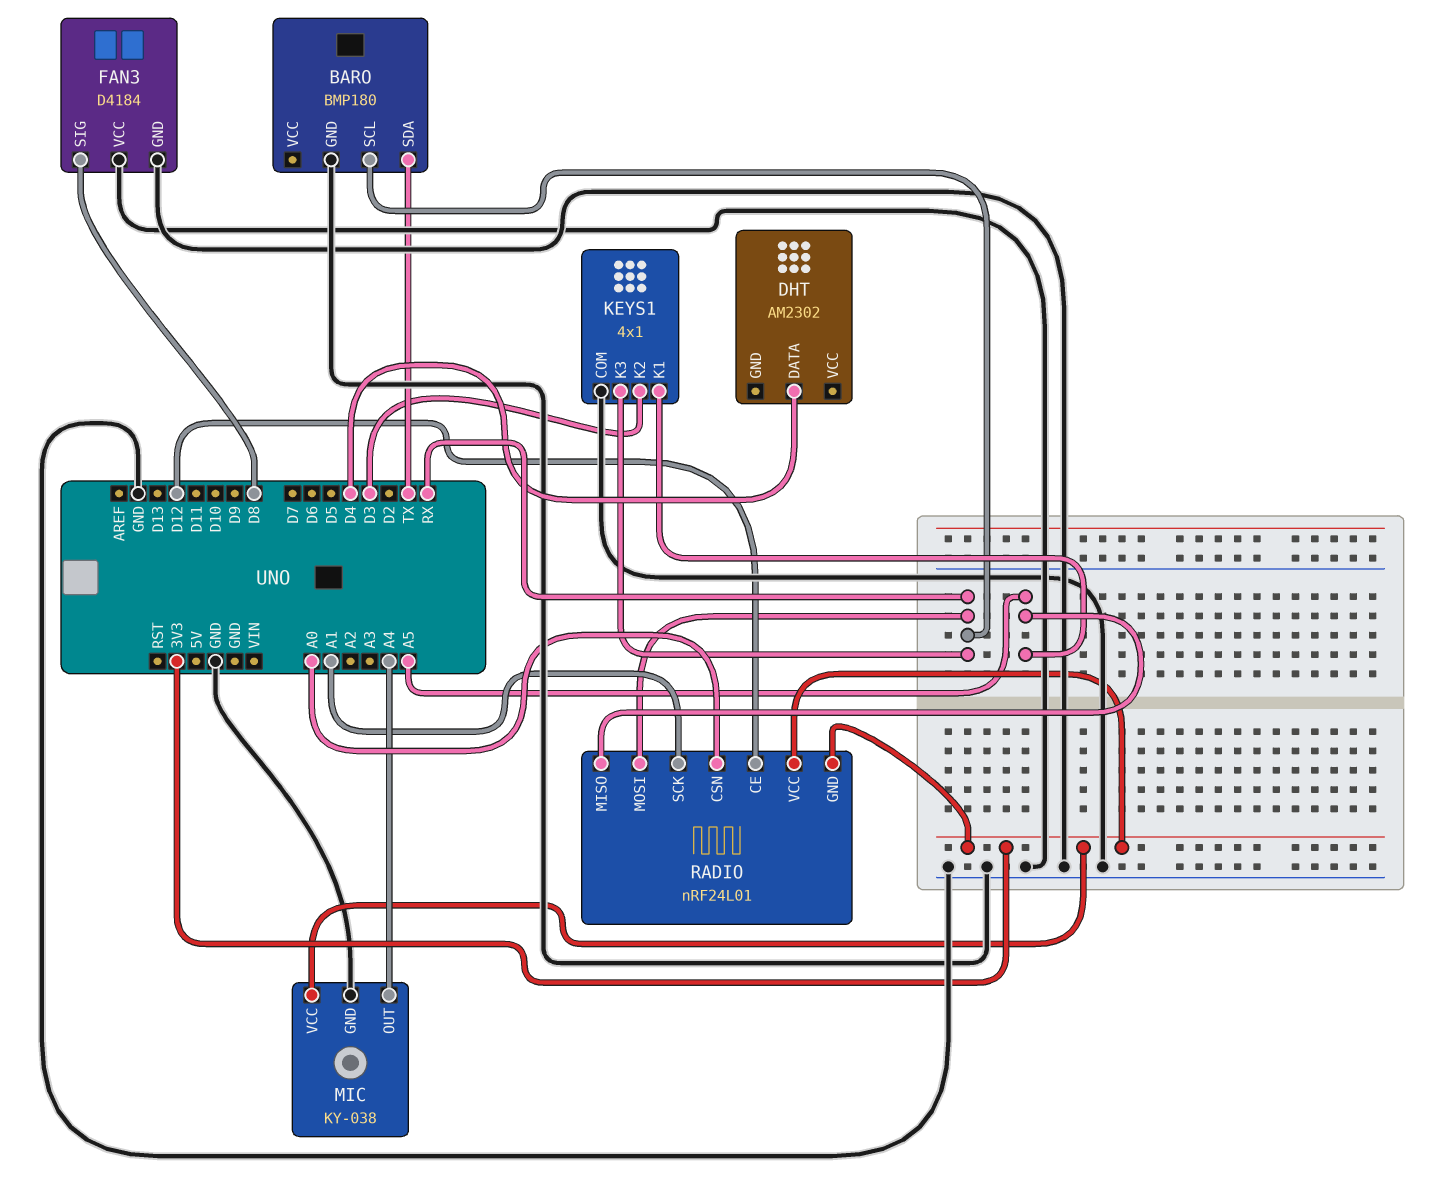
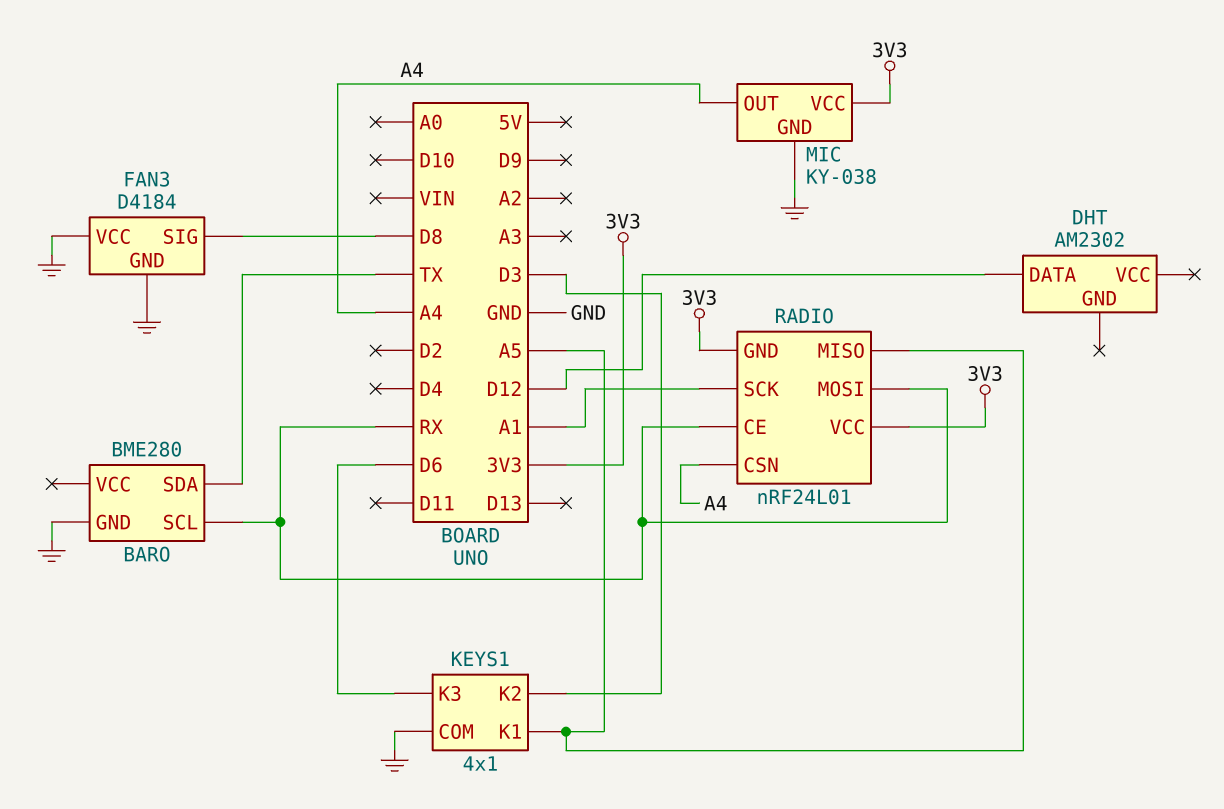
BARO: BMP180 -> BME280
DHT pin DATA: D4 -> D12
KEYS1 pin K3: RX -> D6
RADIO pin CE: D12 -> RX
RADIO pin CSN: A0 -> A4

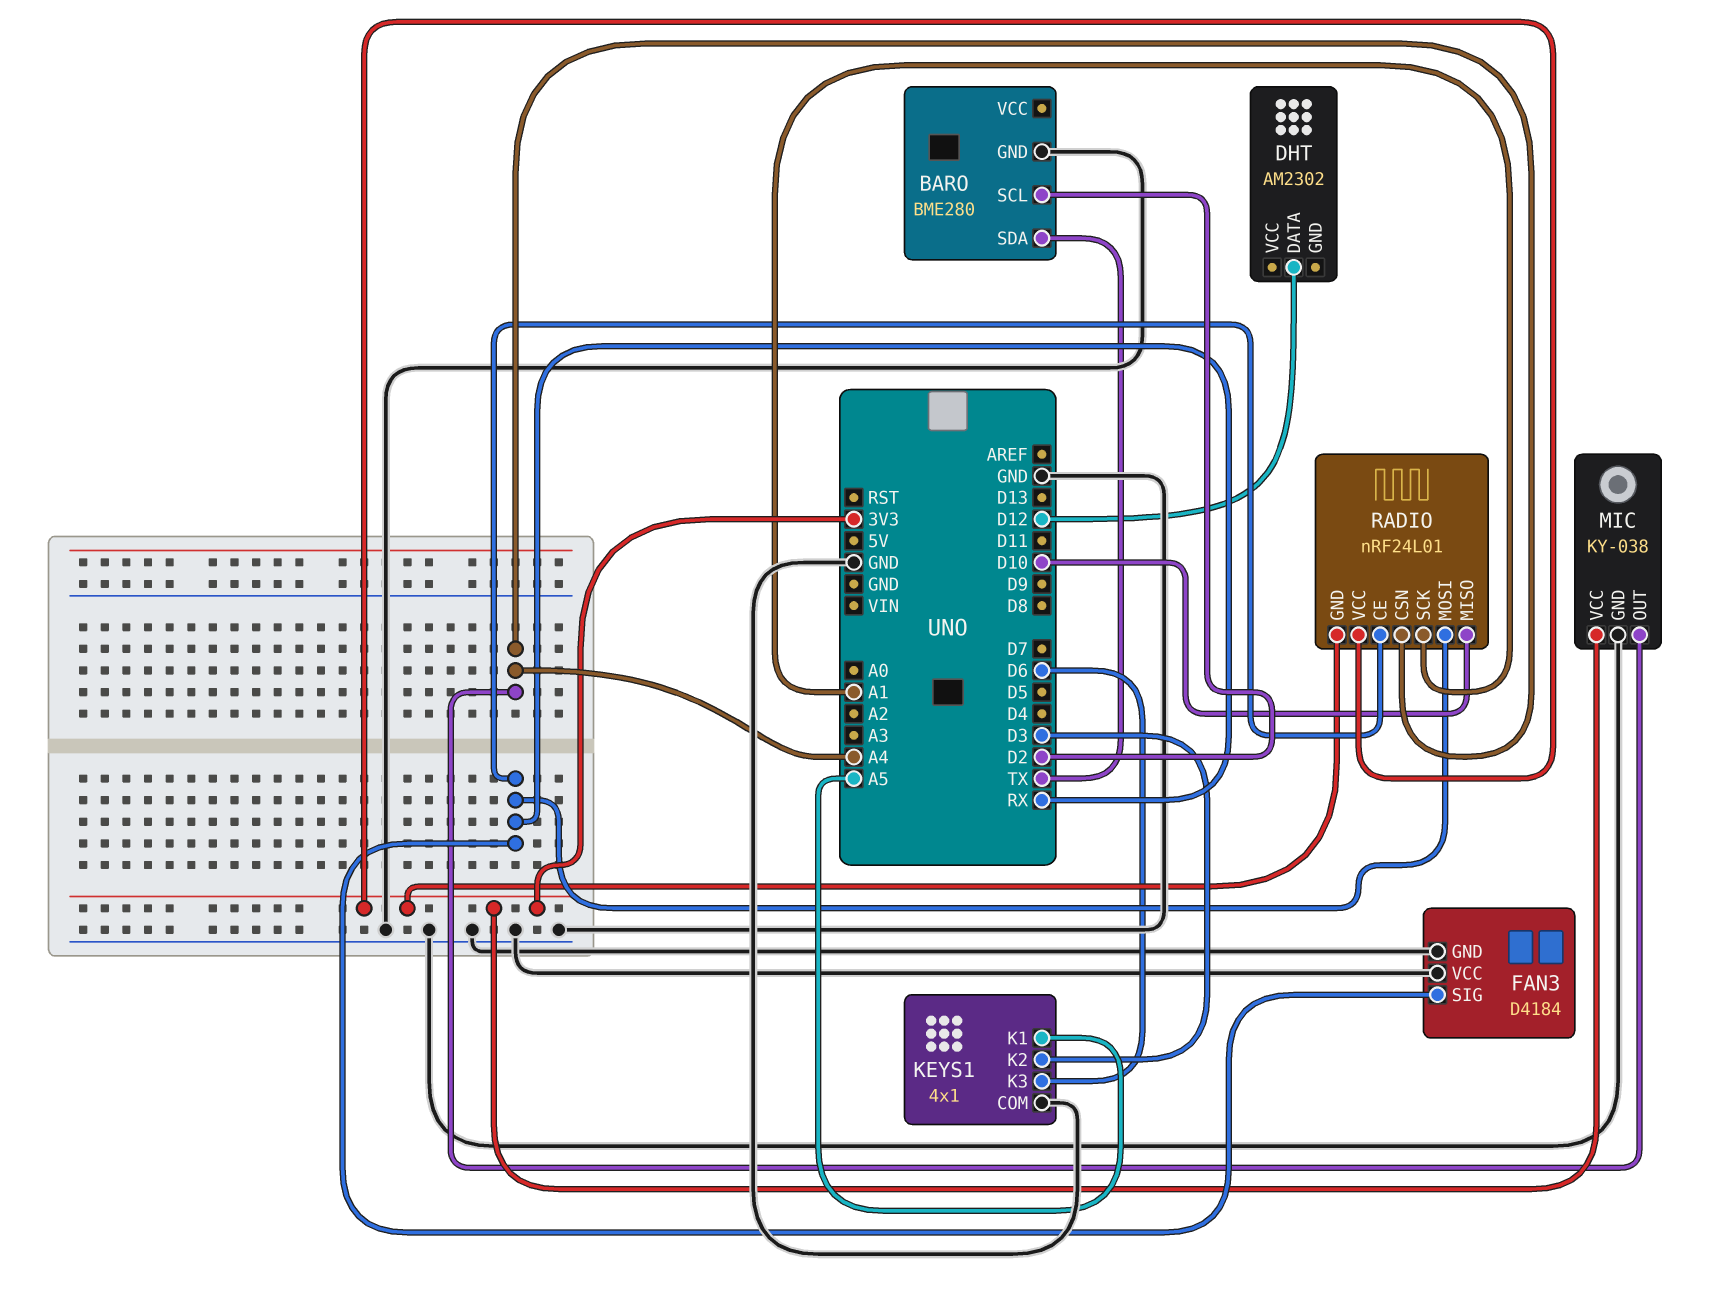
BARO pin SCL: RX -> D2
FAN3 pin SIG: D8 -> RX
RADIO pin MISO: A5 -> D10

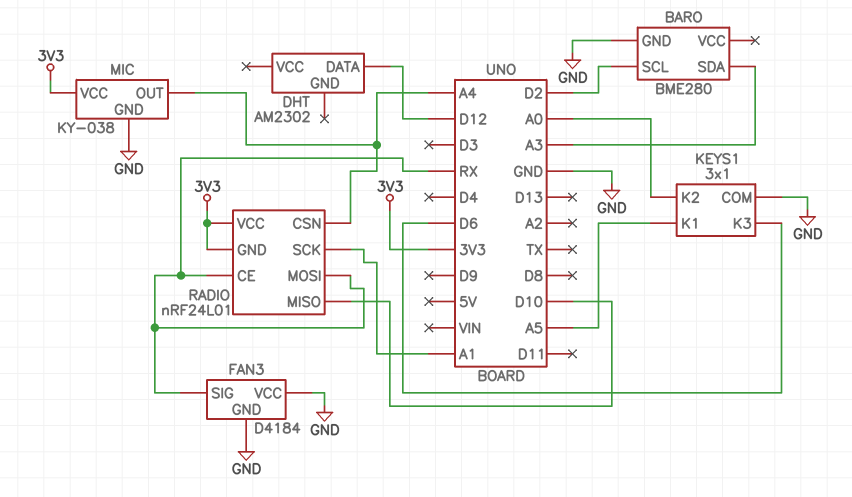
BARO pin SDA: TX -> A3
KEYS1: 4x1 -> 3x1
KEYS1 pin K2: D3 -> A0

